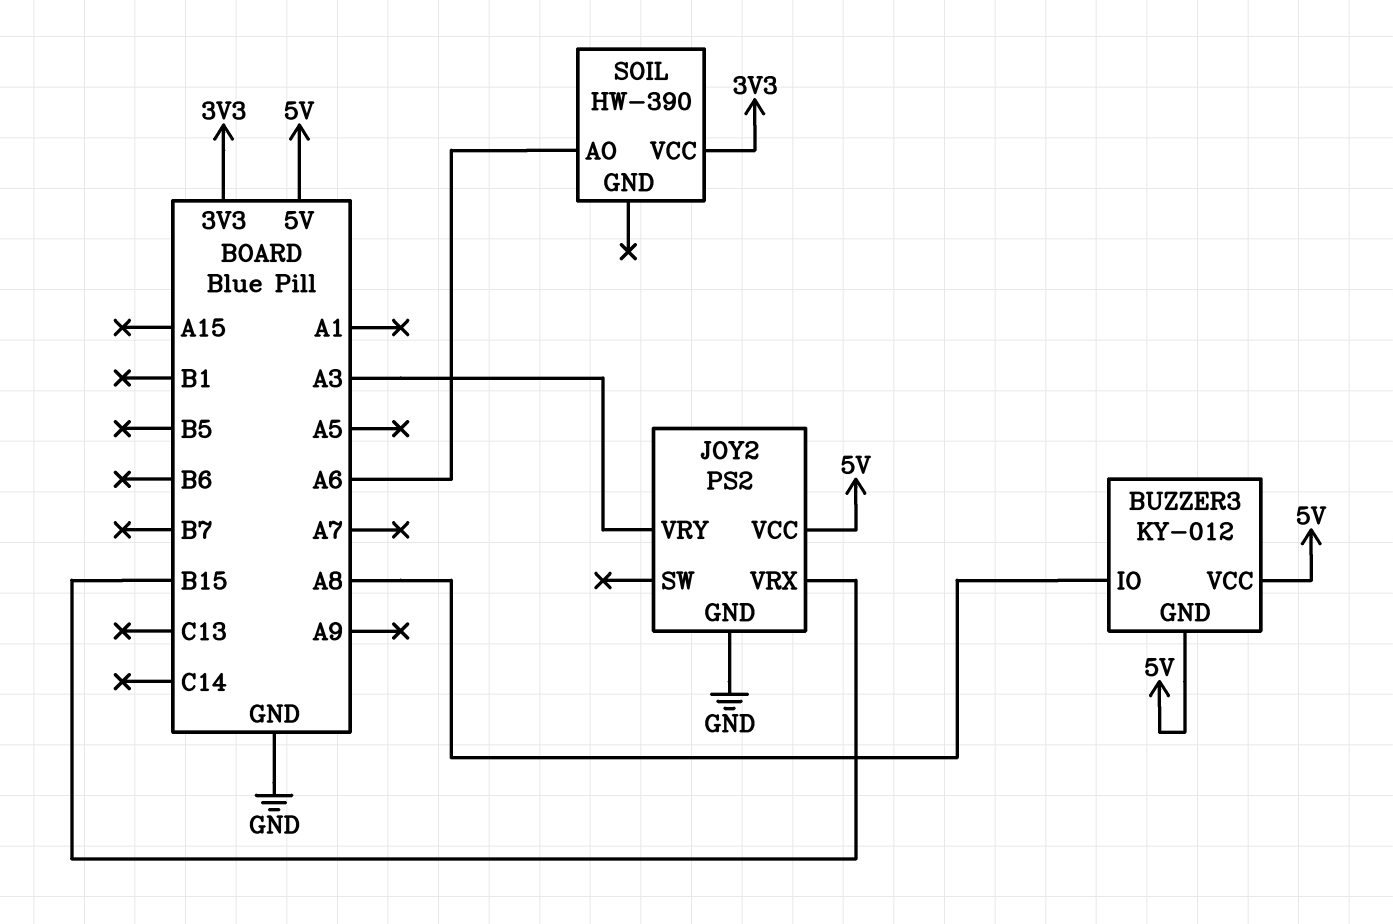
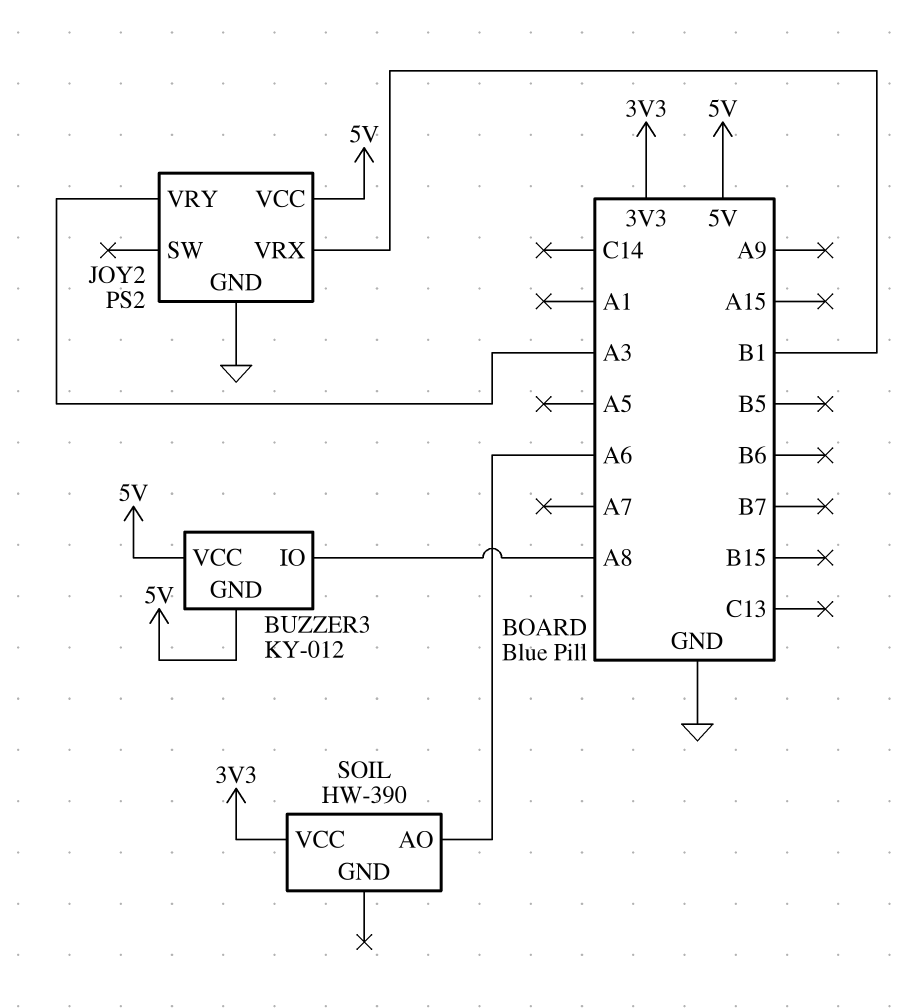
JOY2 pin VRX: B15 -> B1

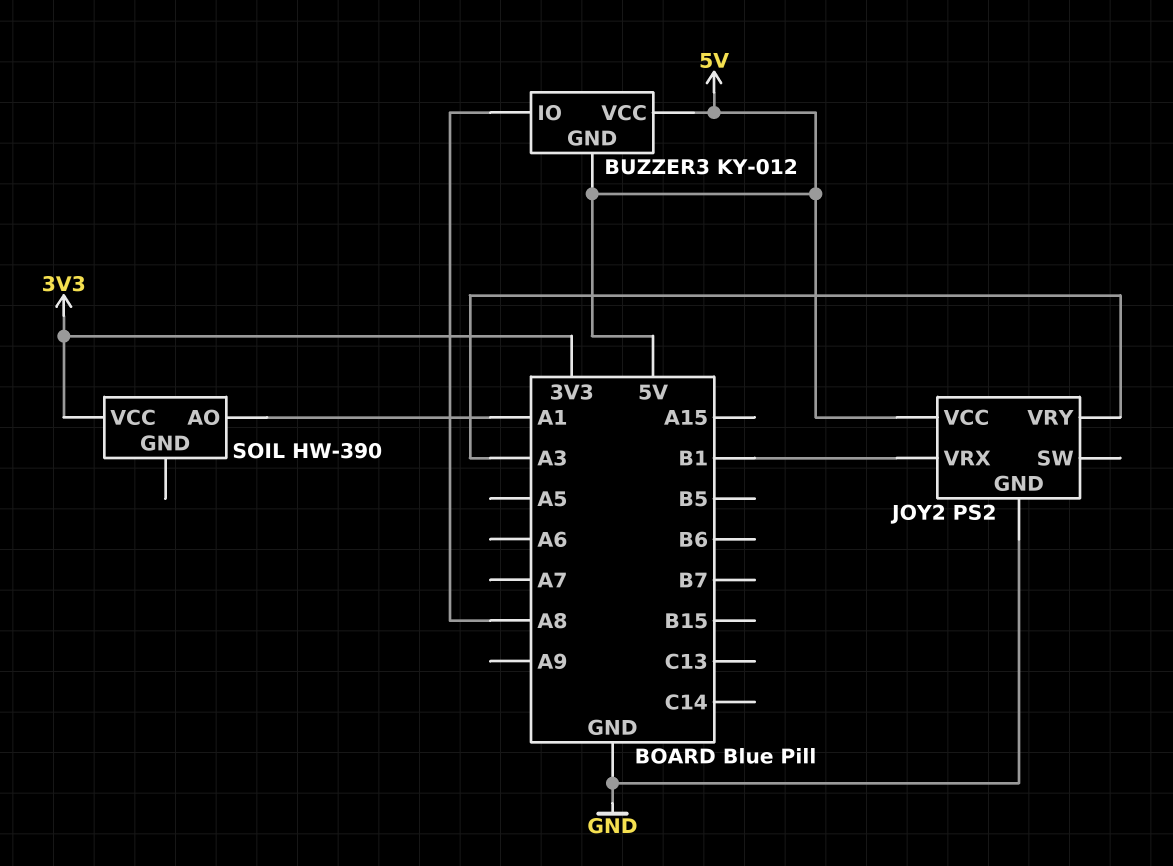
SOIL pin AO: A6 -> A1

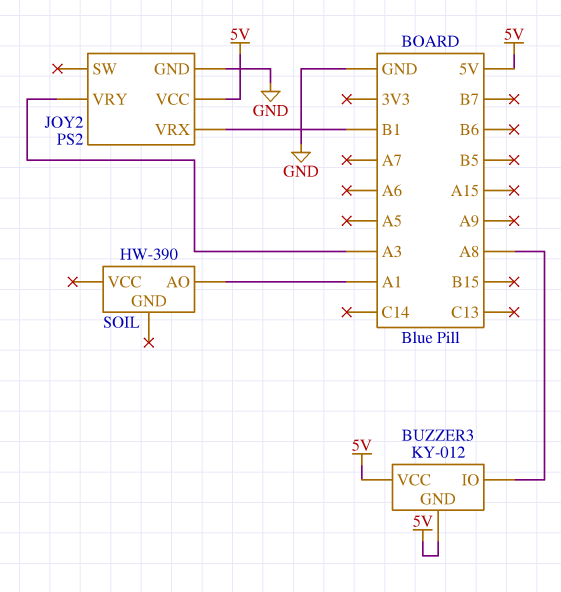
SOIL pin VCC: 3V3 -> none

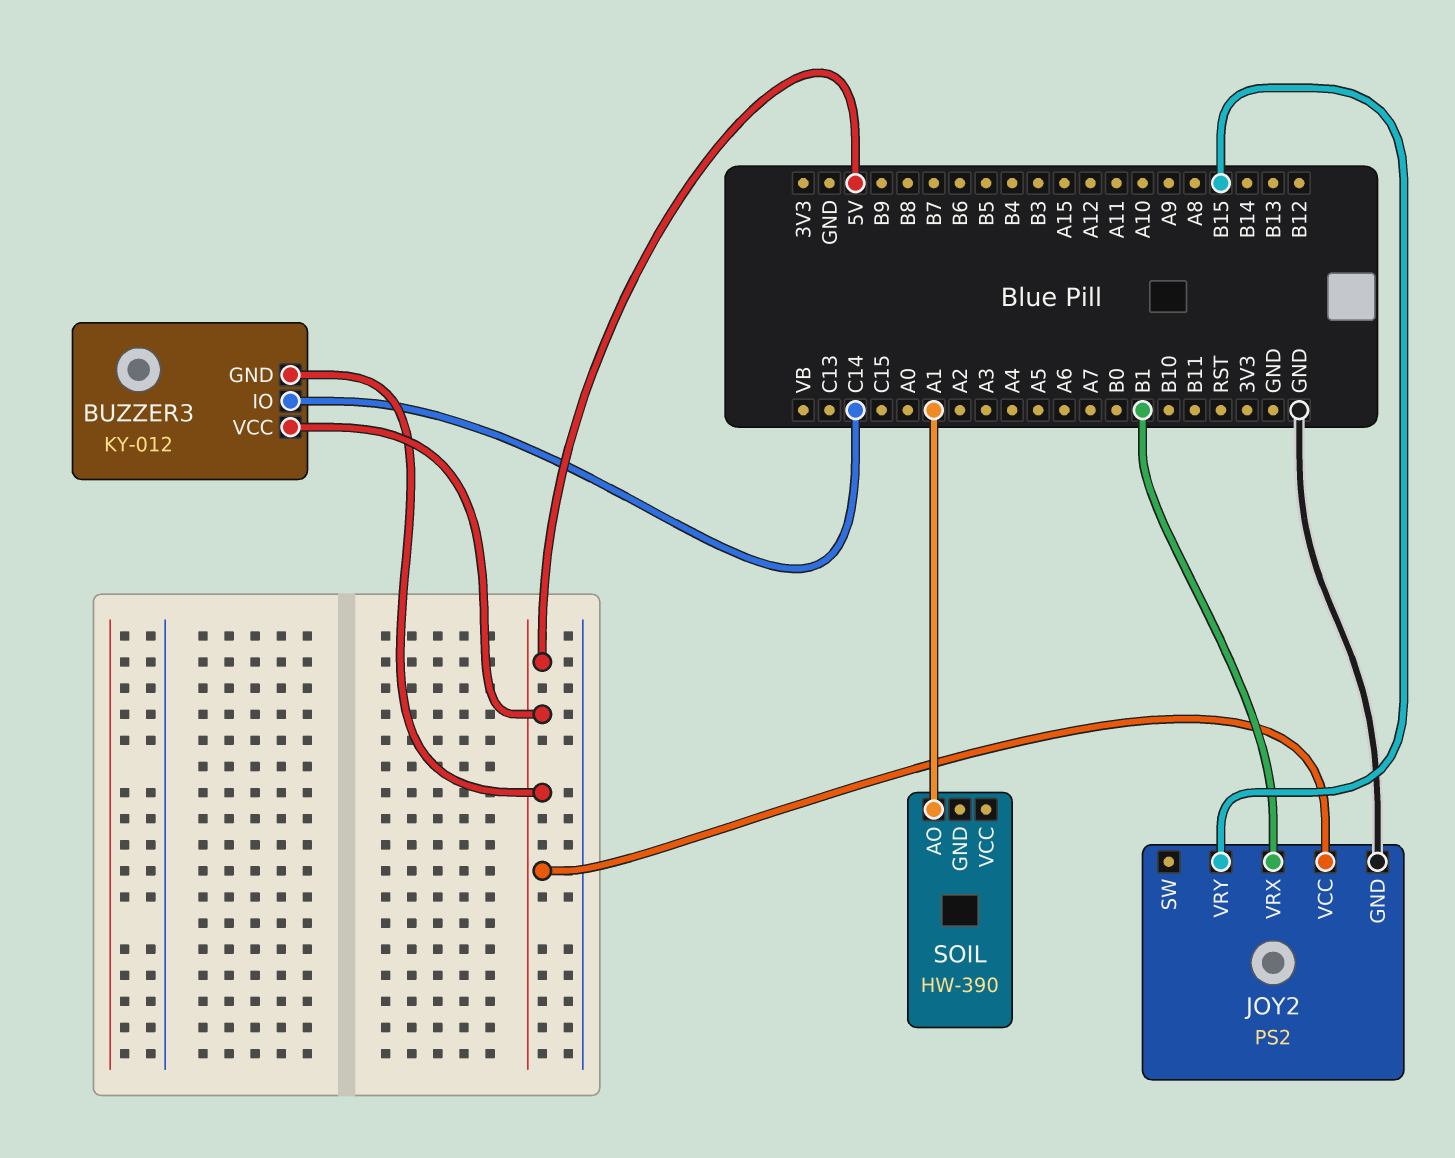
BUZZER3 pin IO: A8 -> C14
JOY2 pin VRY: A3 -> B15

